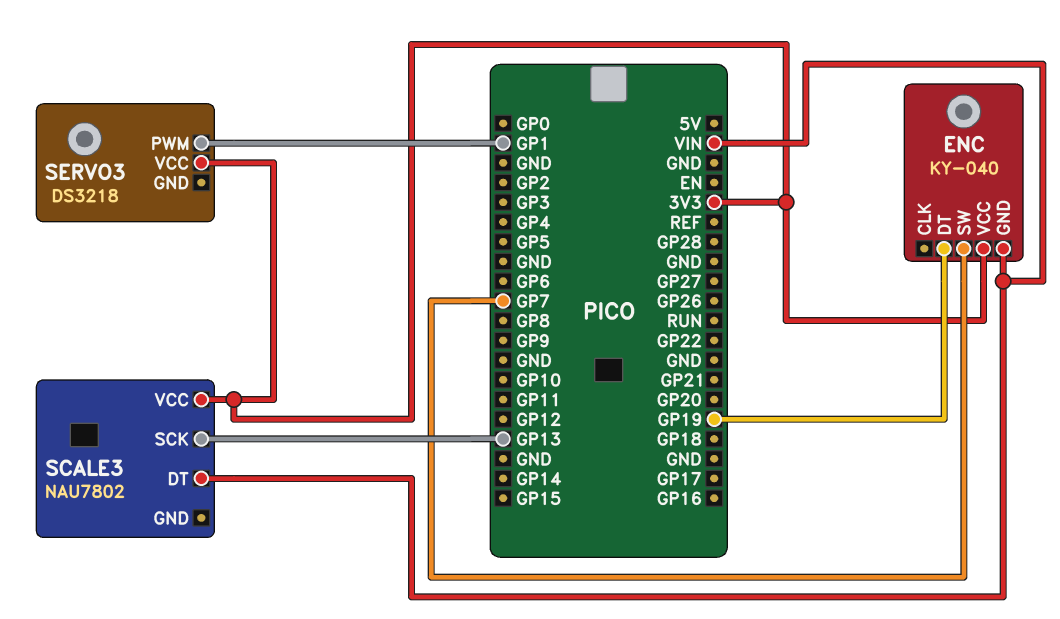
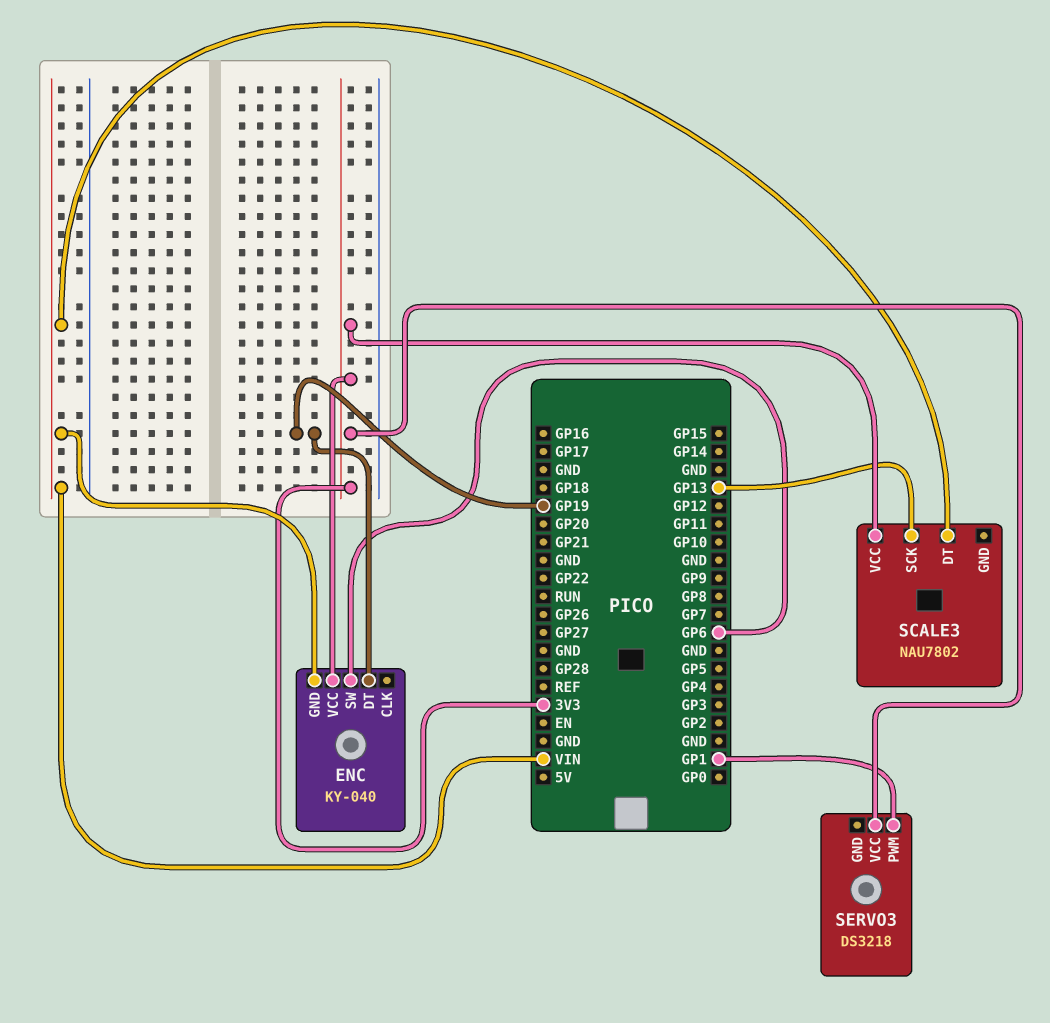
ENC pin SW: GP7 -> GP6

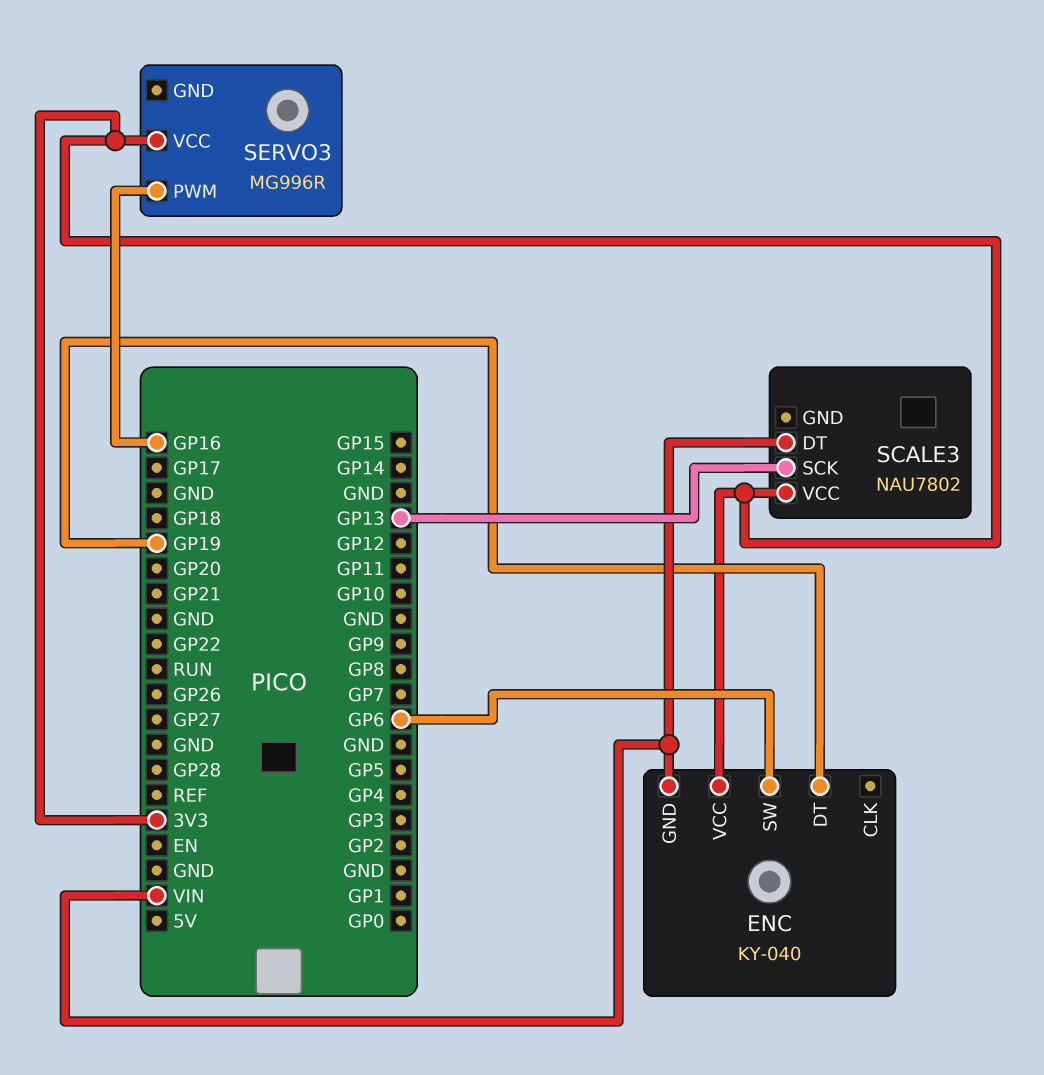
SERVO3: DS3218 -> MG996R
SERVO3 pin PWM: GP1 -> GP16

